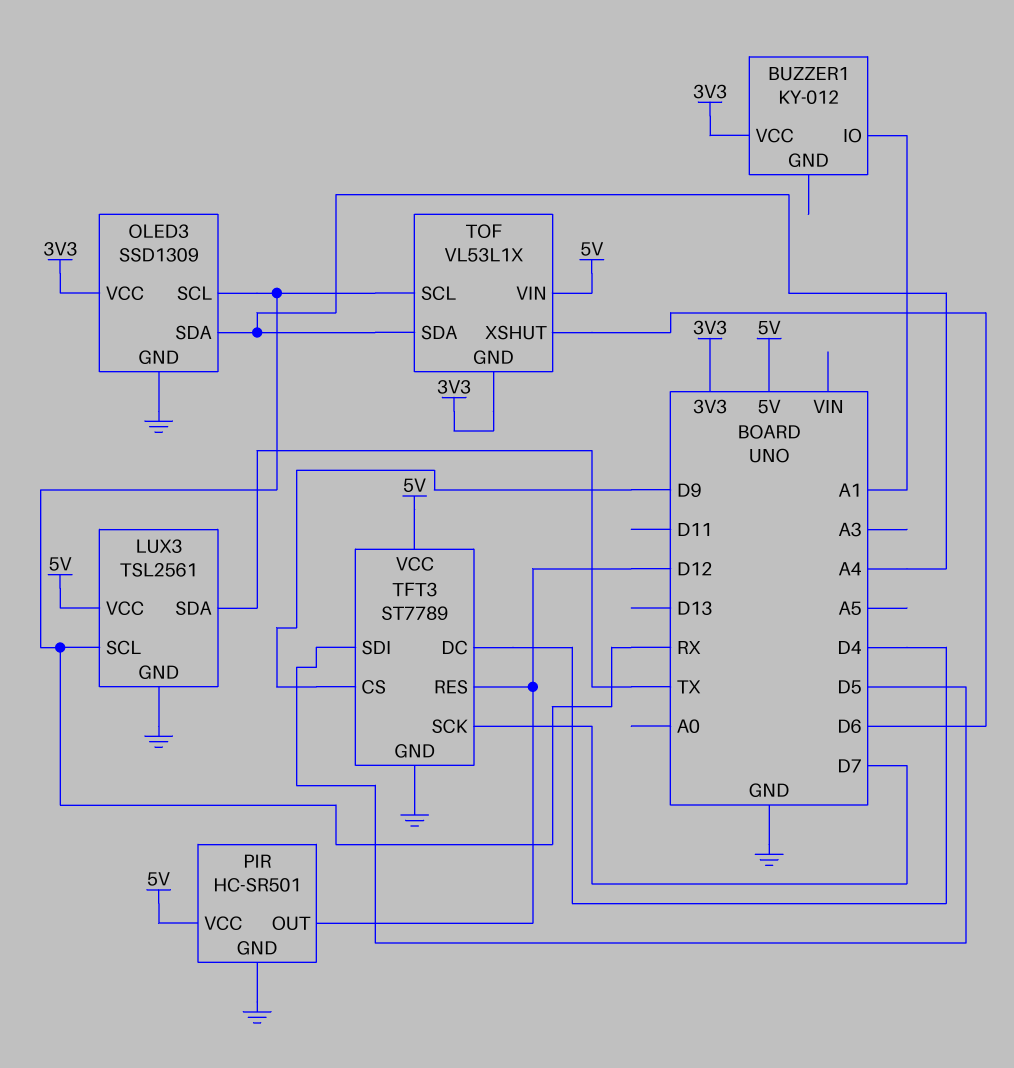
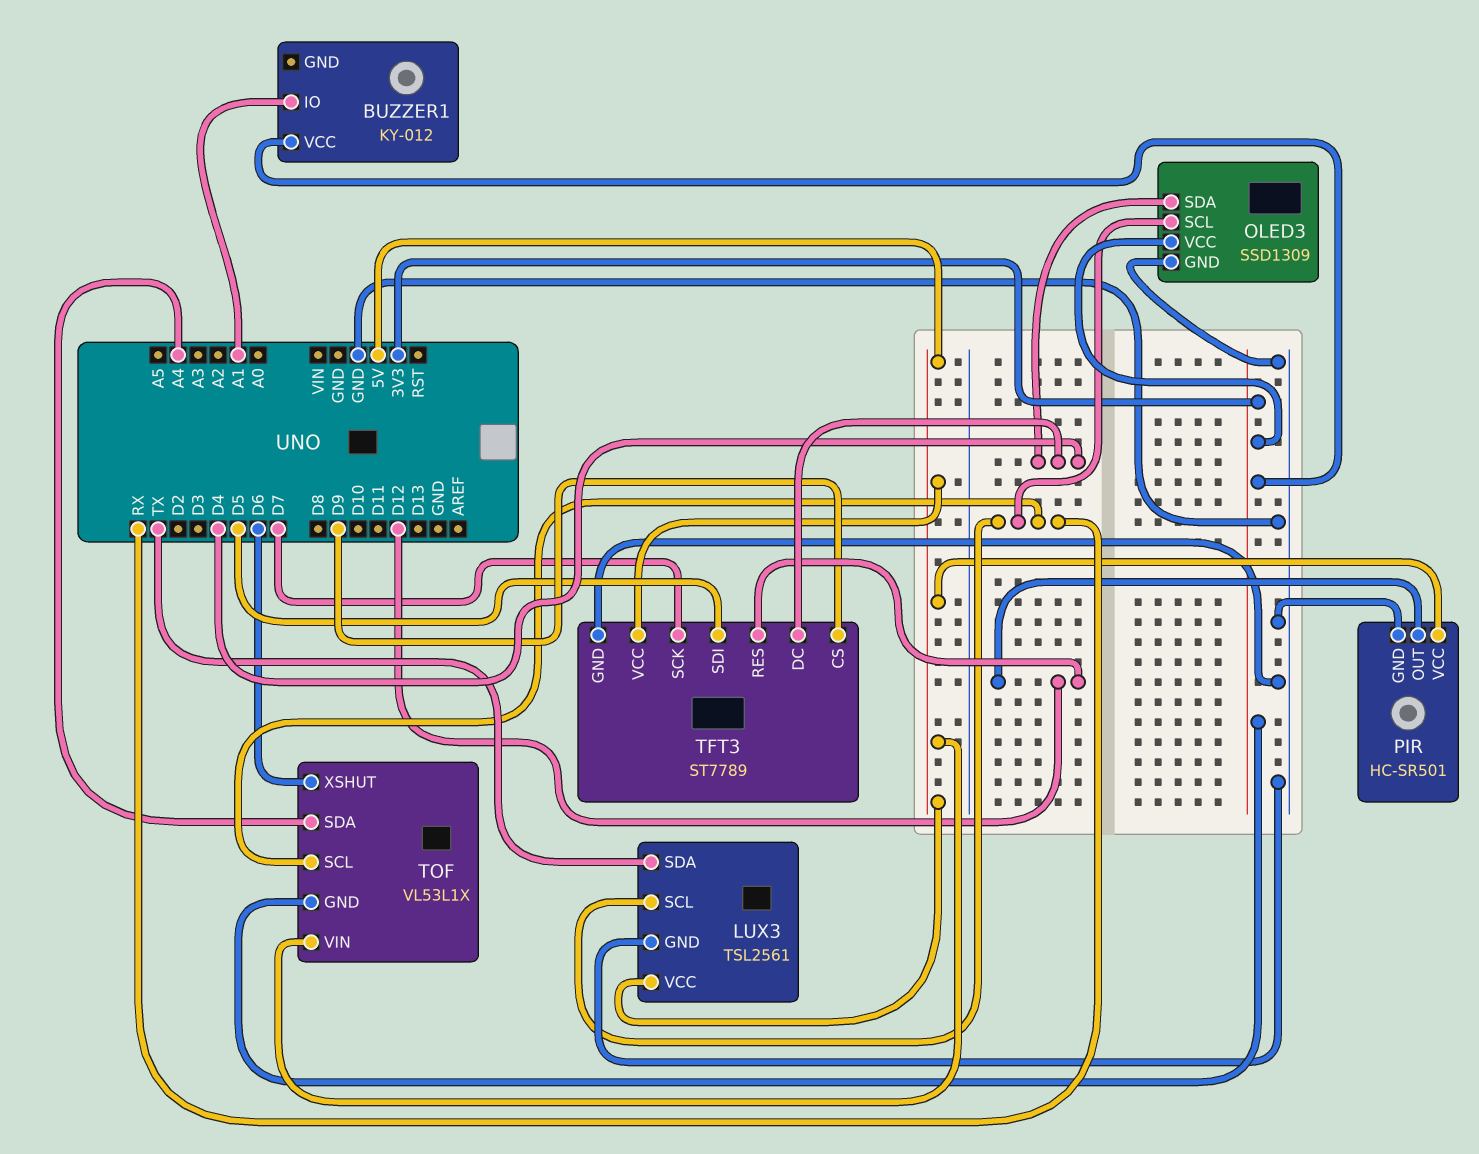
OLED3 pin SDA: A4 -> D4

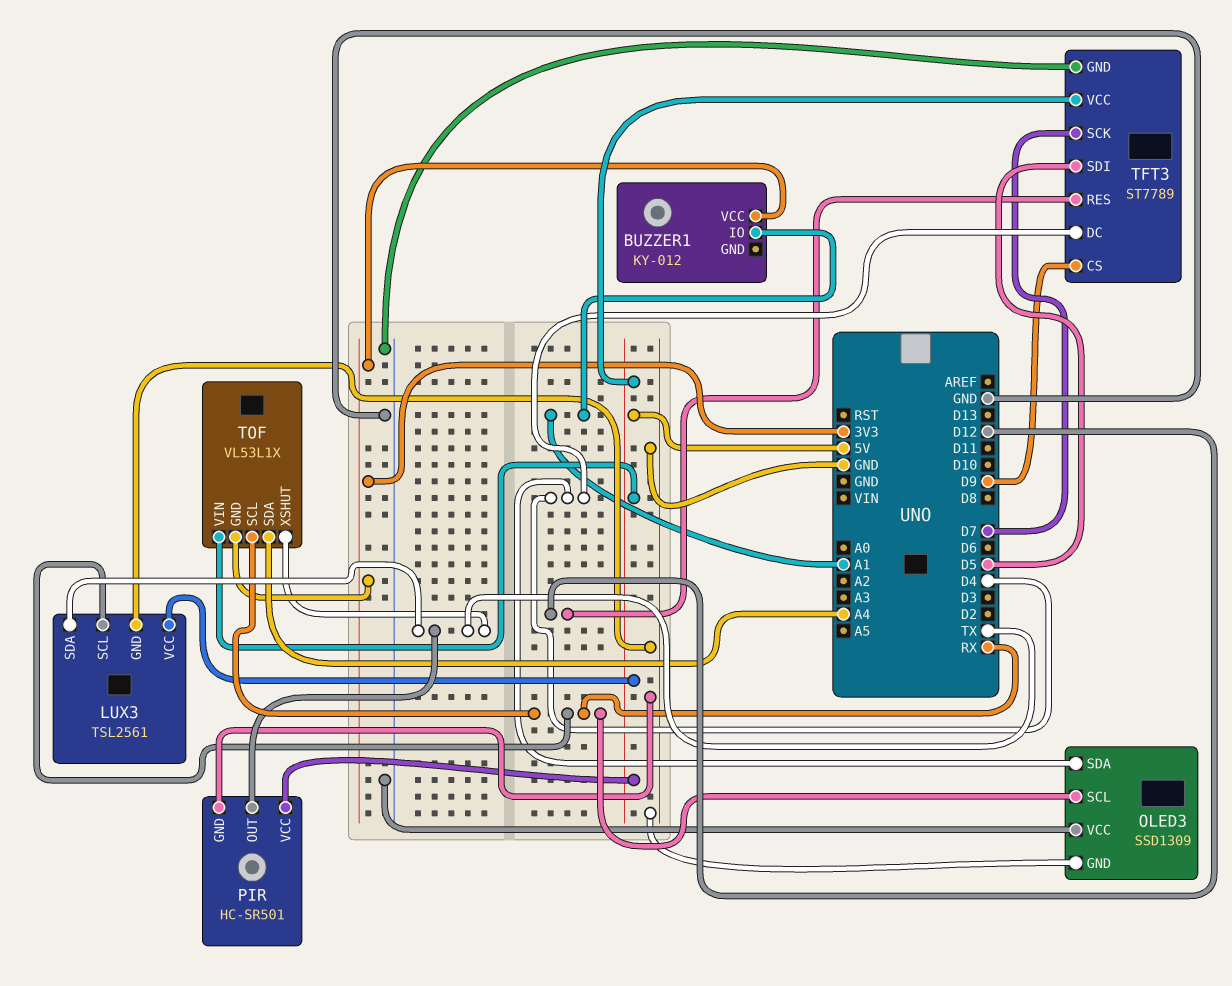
OLED3 pin VCC: 3V3 -> GND
PIR pin OUT: D12 -> TX
TOF pin XSHUT: D6 -> TX

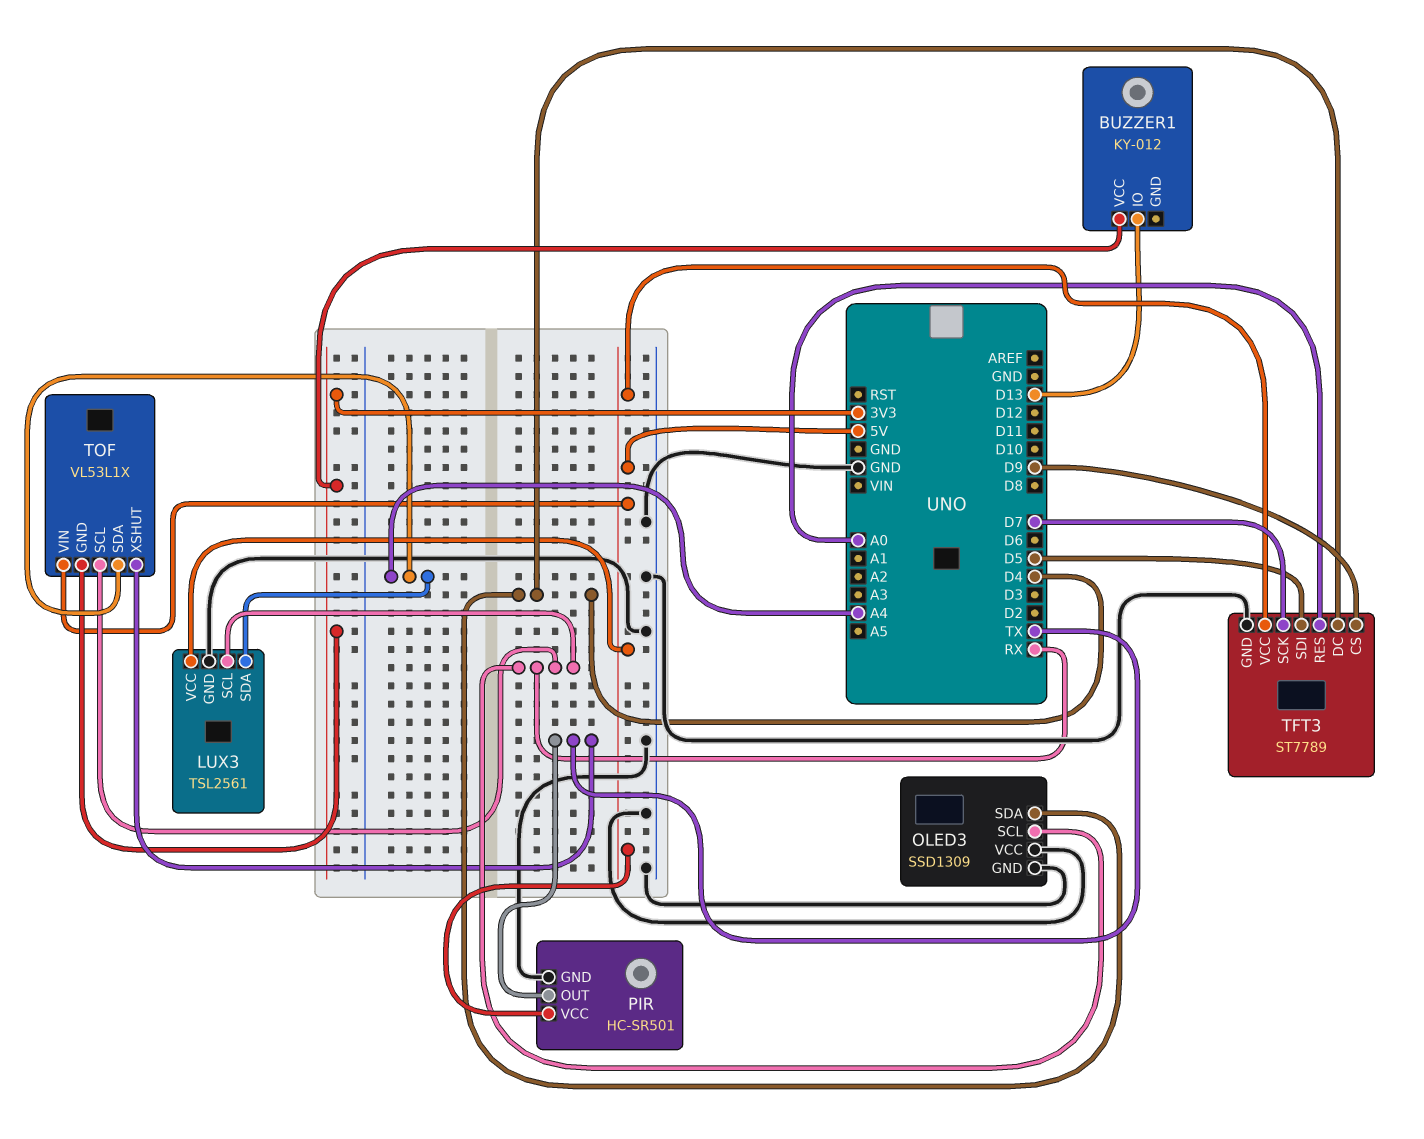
BUZZER1 pin IO: A1 -> D13
LUX3 pin SDA: TX -> A4
TFT3 pin RES: D12 -> A0

